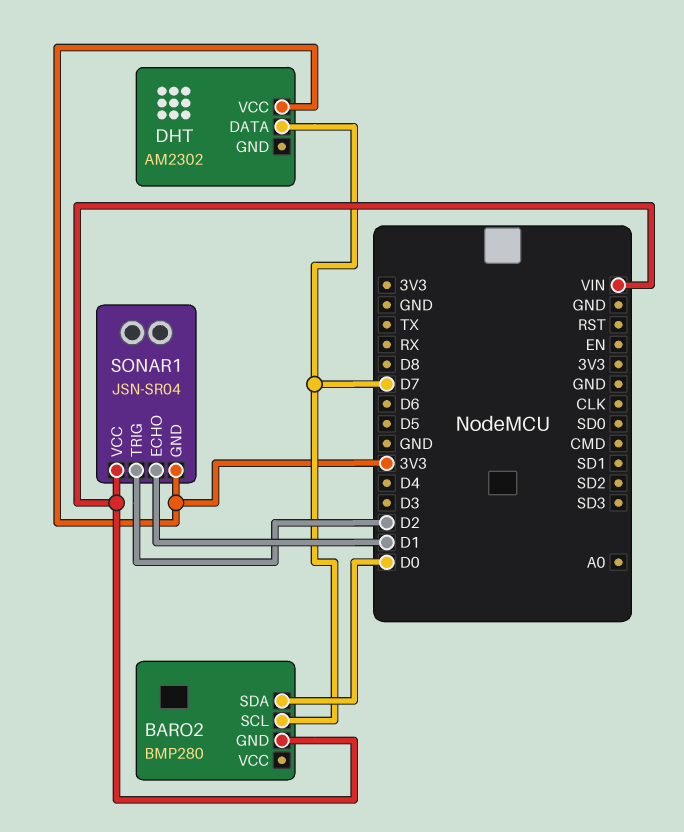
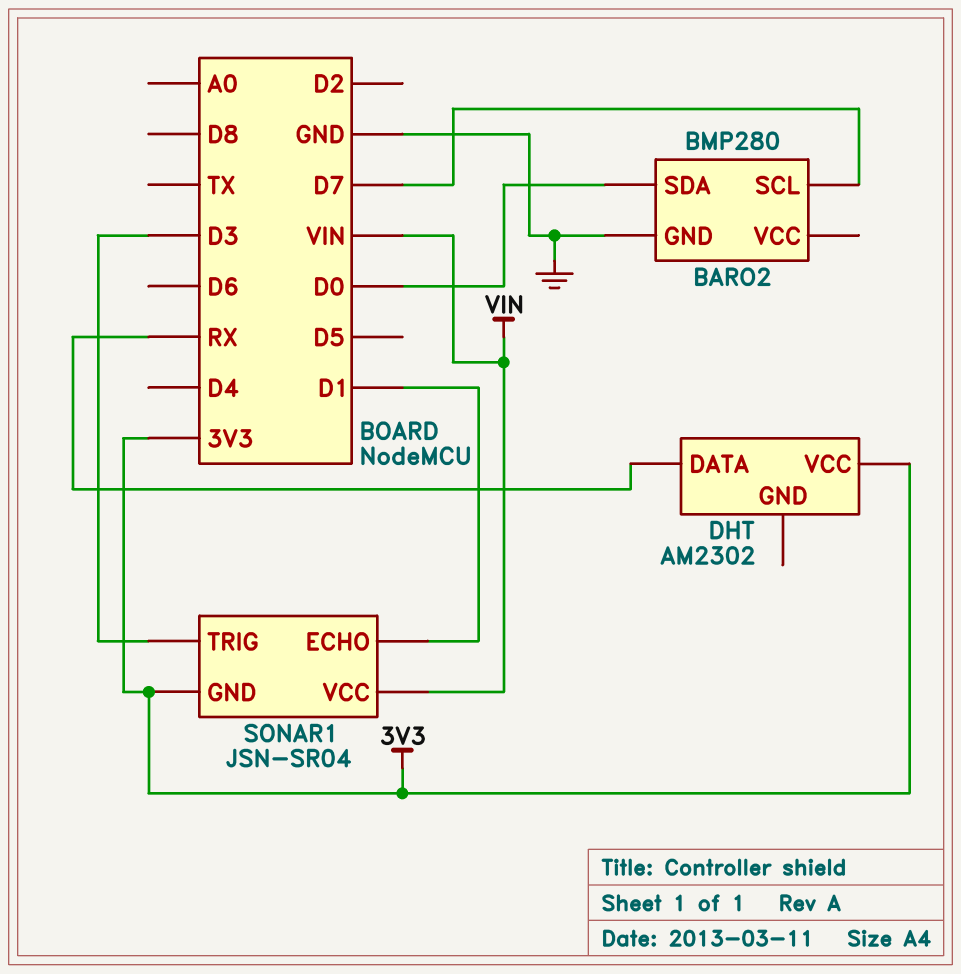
BARO2 pin GND: VIN -> GND
DHT pin DATA: D7 -> RX
SONAR1 pin TRIG: D2 -> D3

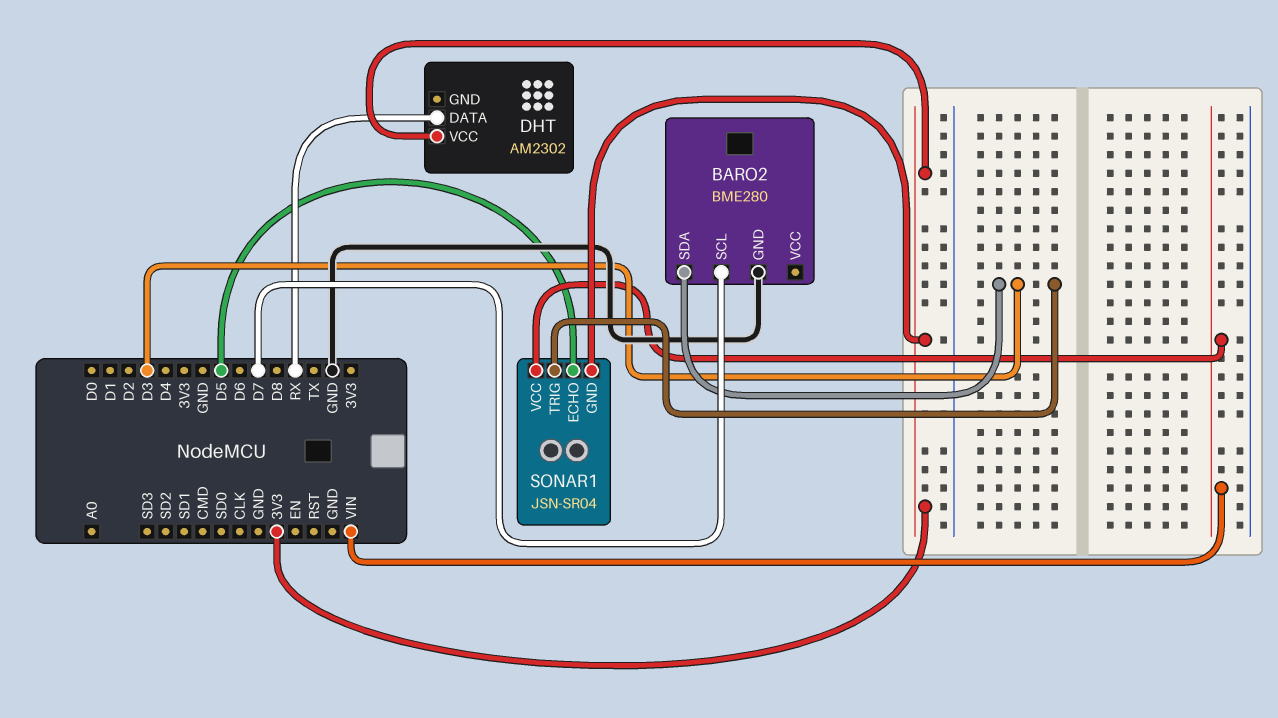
BARO2: BMP280 -> BME280
BARO2 pin SDA: D0 -> D3
SONAR1 pin ECHO: D1 -> D5

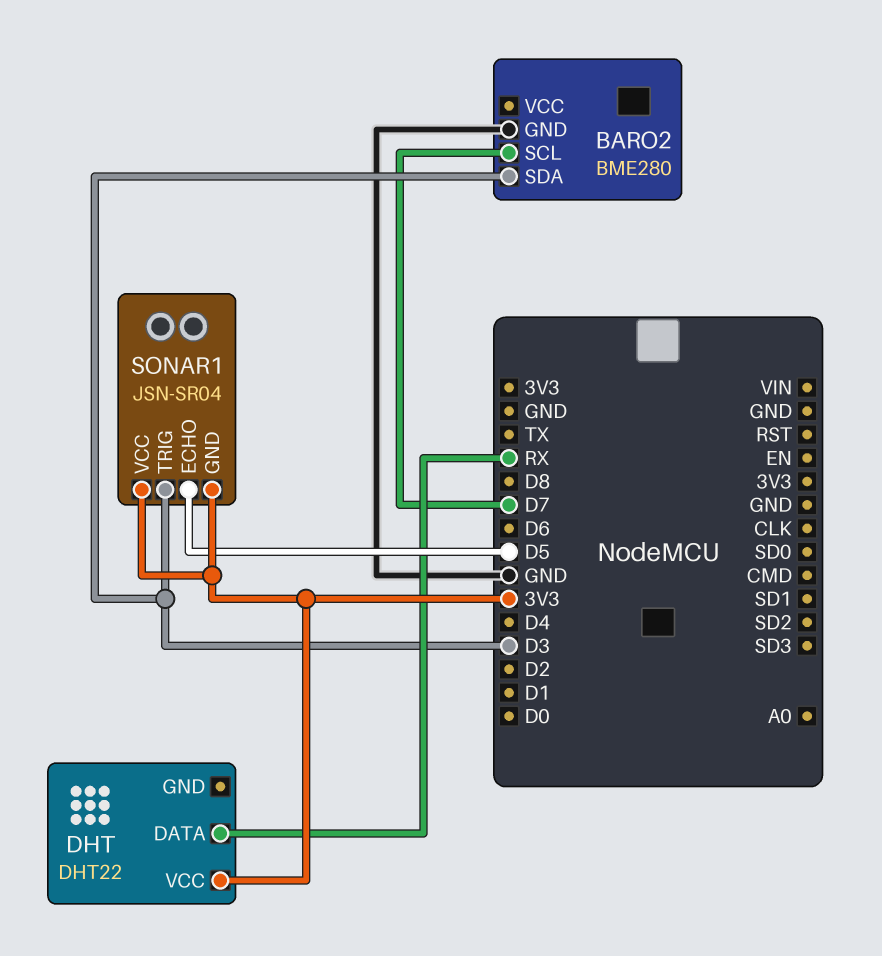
DHT: AM2302 -> DHT22
SONAR1 pin VCC: VIN -> 3V3

